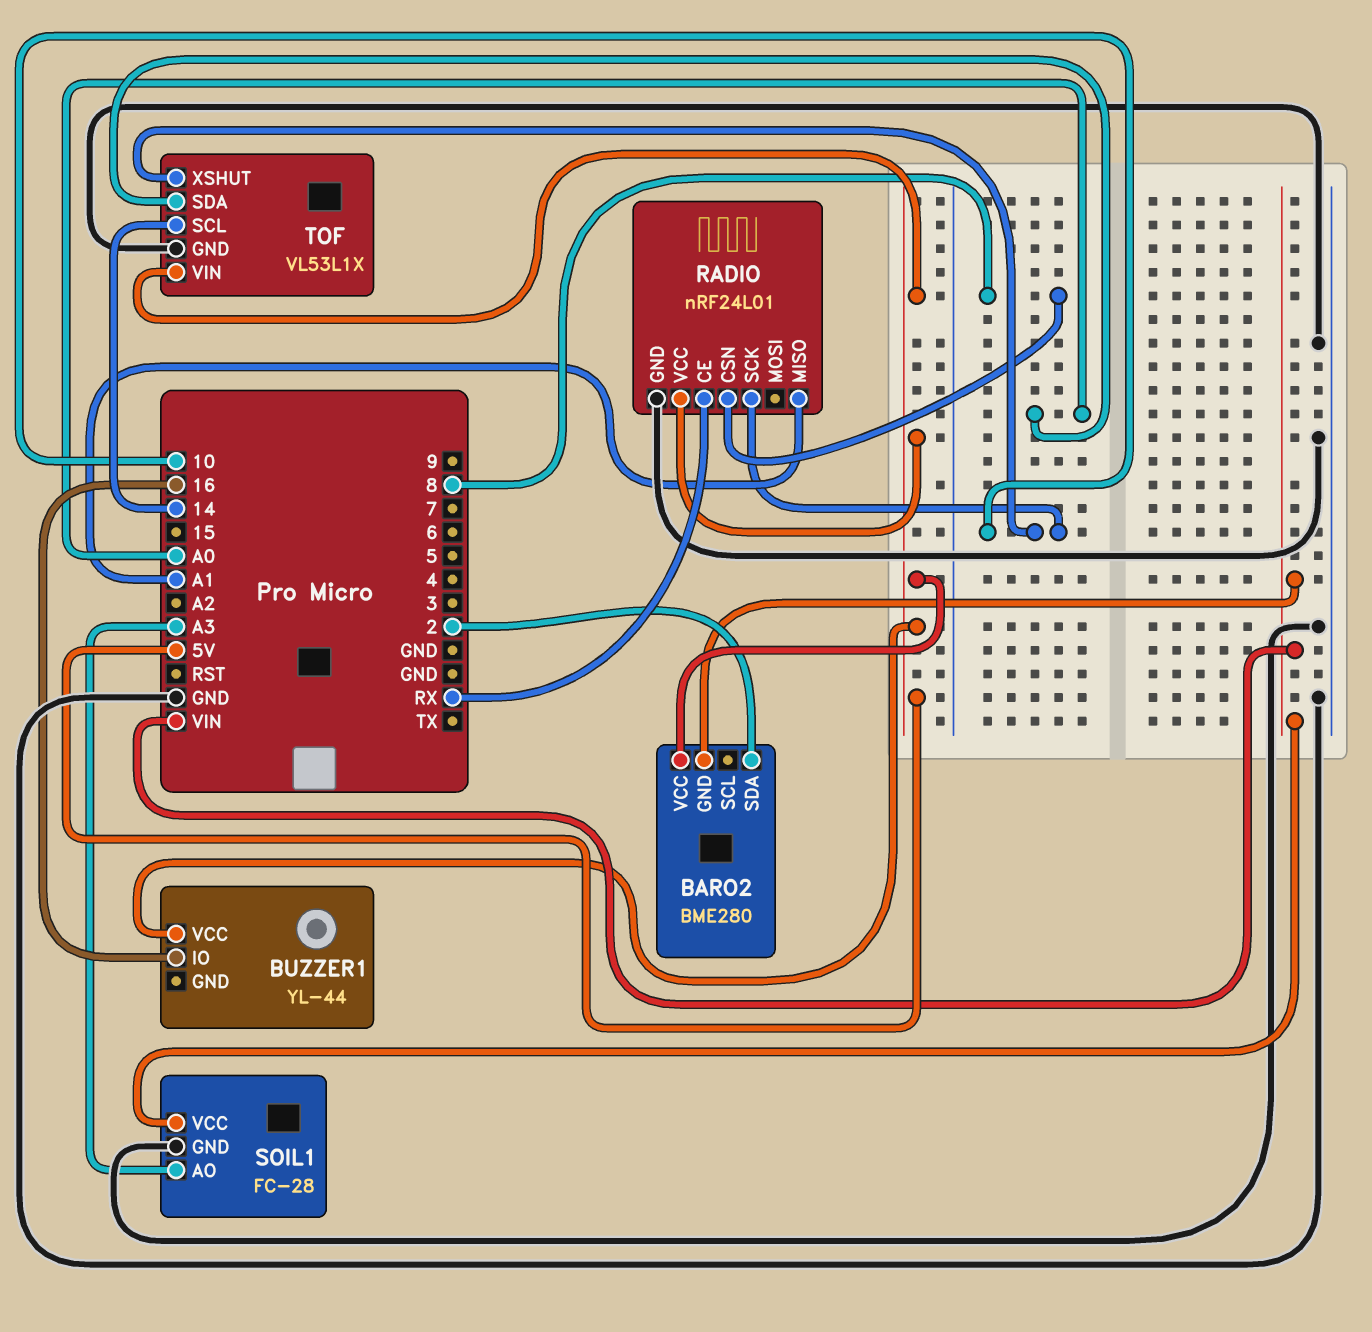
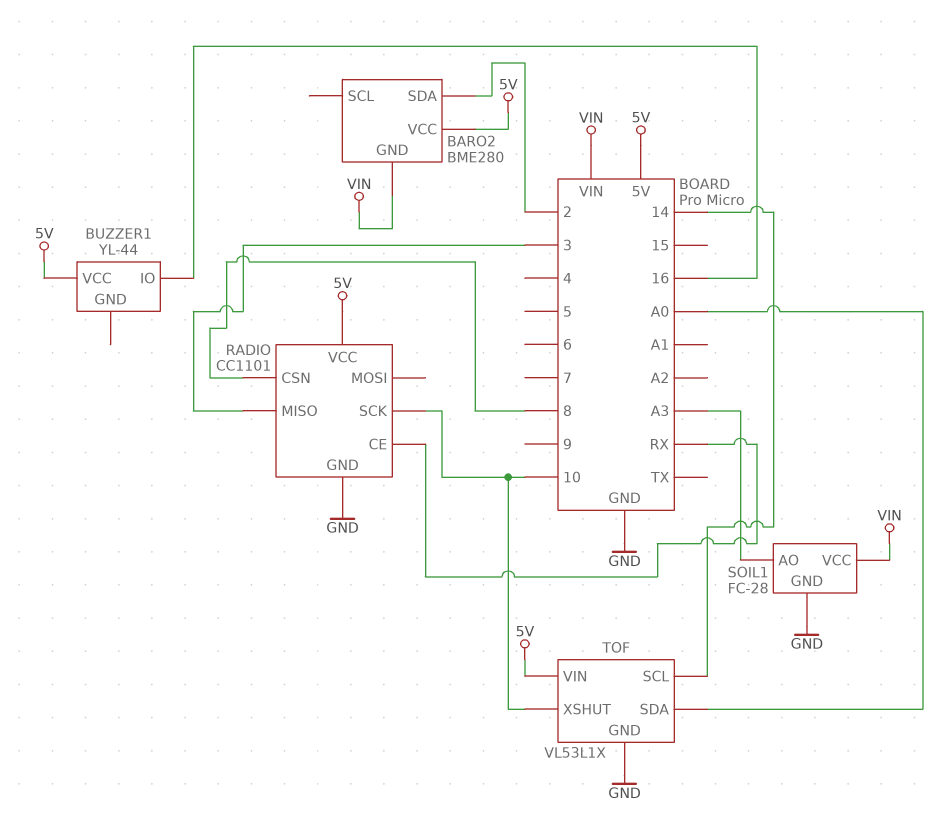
RADIO: nRF24L01 -> CC1101
RADIO pin MISO: A1 -> 3

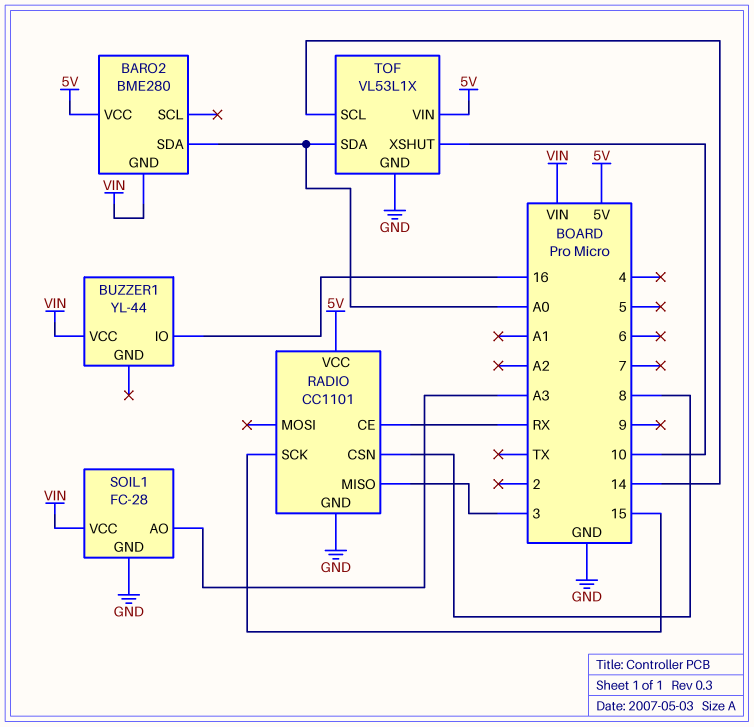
BARO2 pin SDA: 2 -> A0
BUZZER1 pin VCC: 5V -> VIN
RADIO pin SCK: 10 -> 15

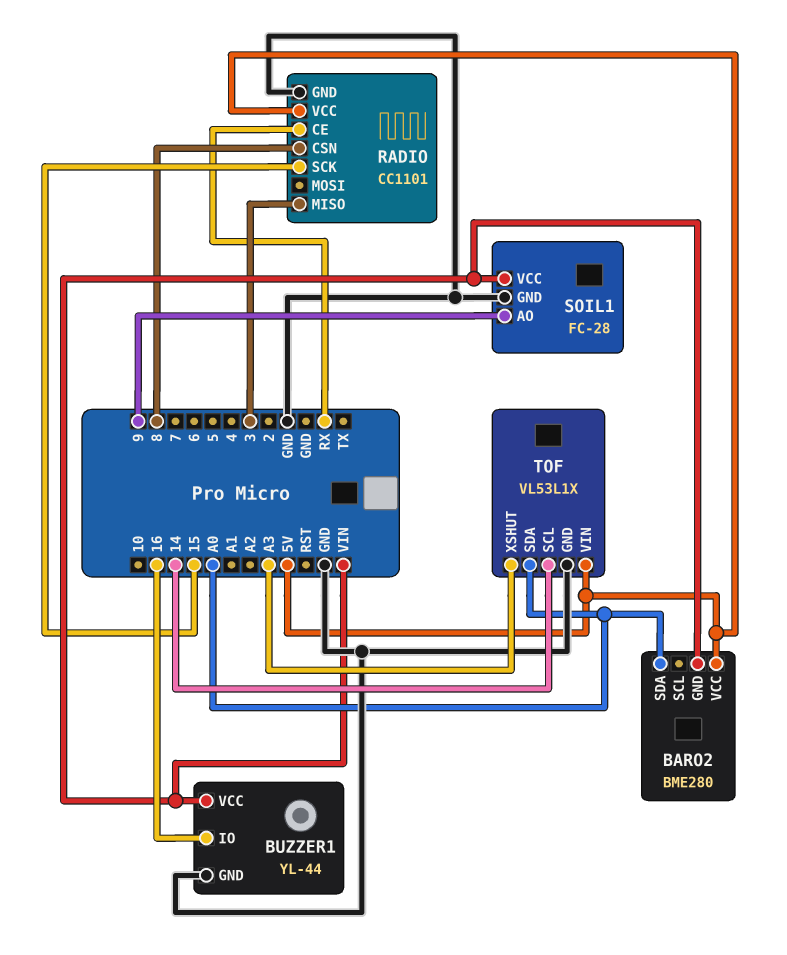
BUZZER1 pin GND: none -> GND
SOIL1 pin AO: A3 -> 9
TOF pin XSHUT: 10 -> A3

